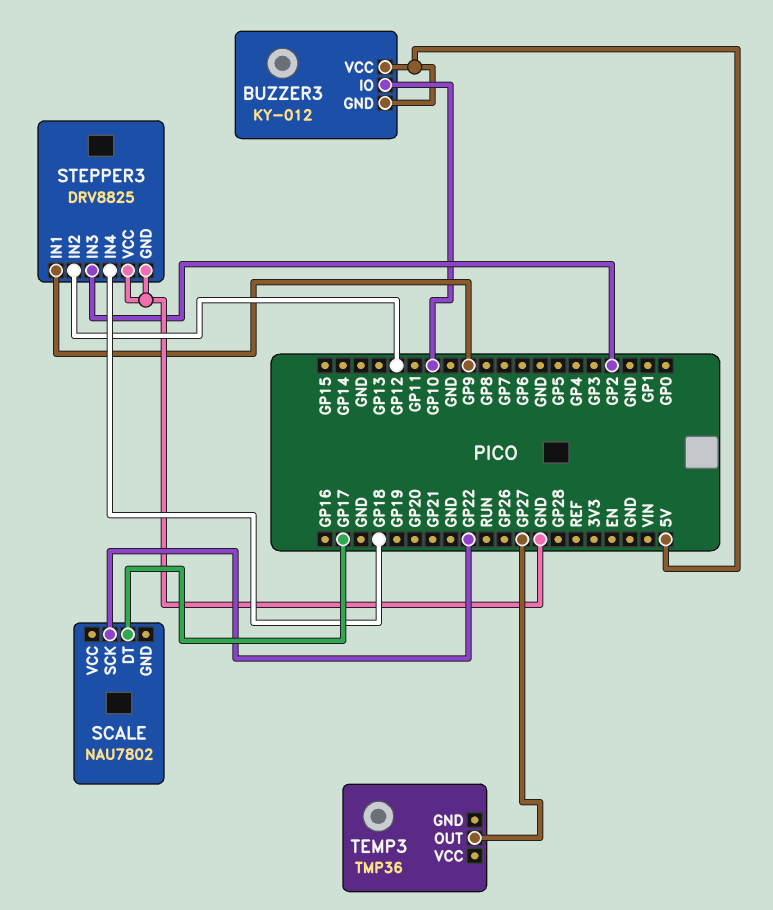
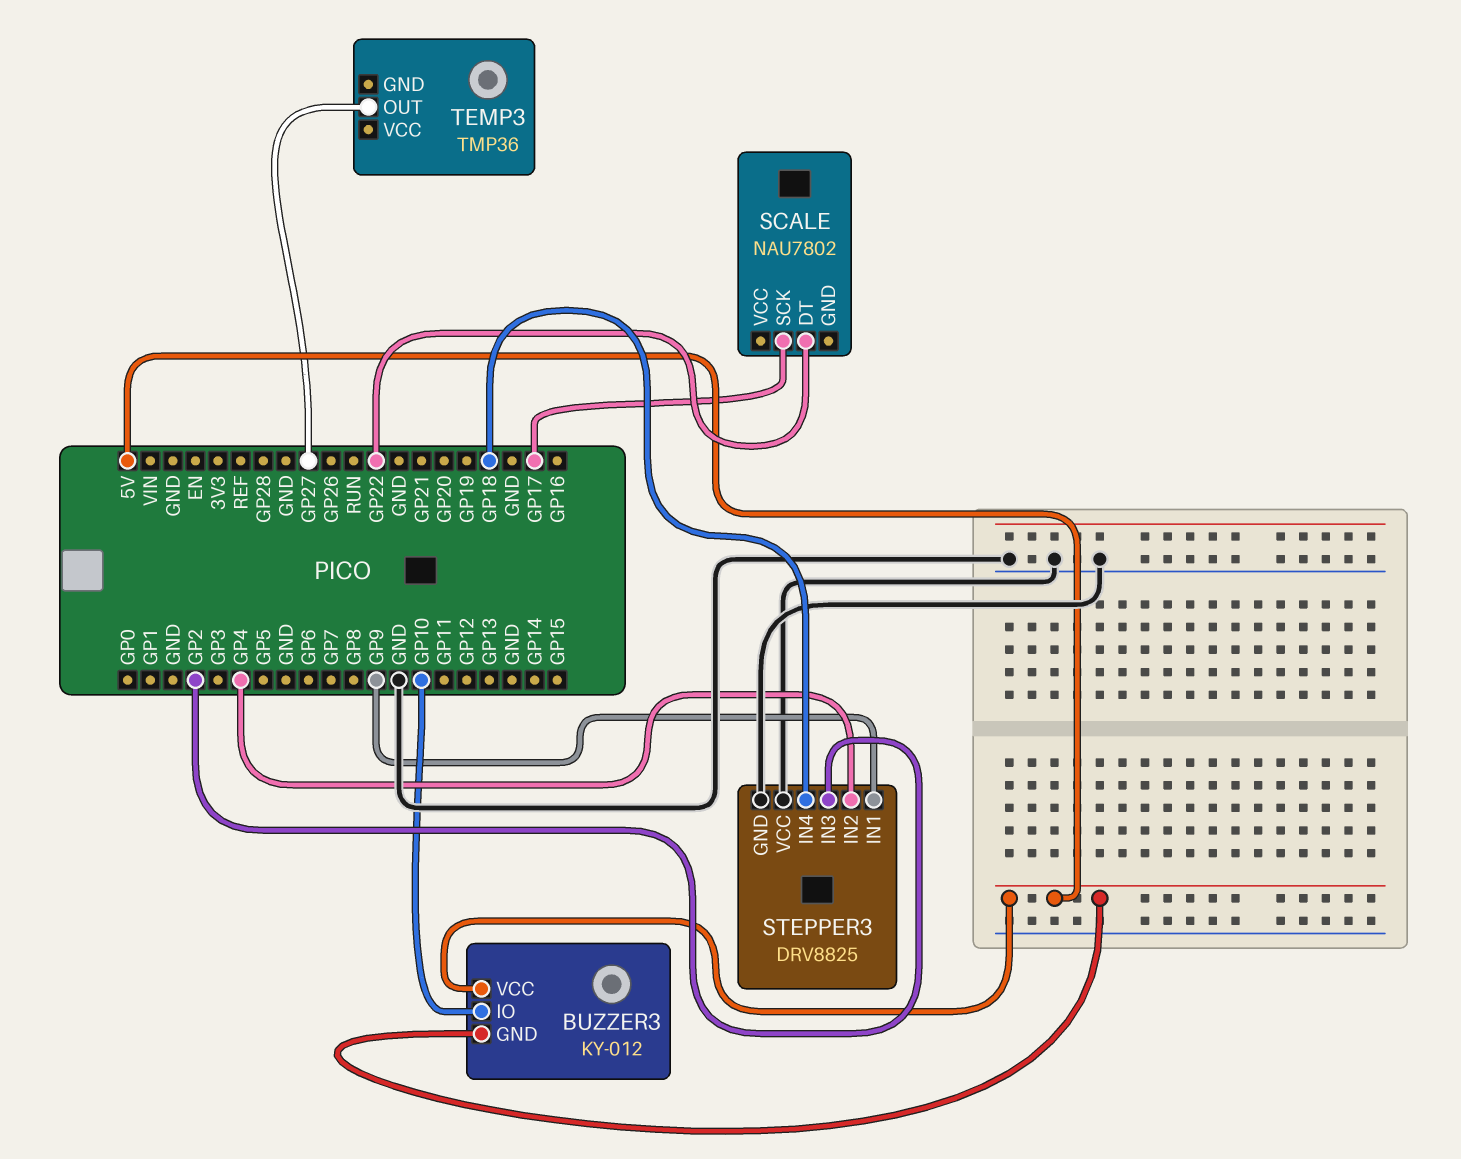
SCALE pin DT: GP17 -> GP22
SCALE pin SCK: GP22 -> GP17
STEPPER3 pin IN2: GP12 -> GP4

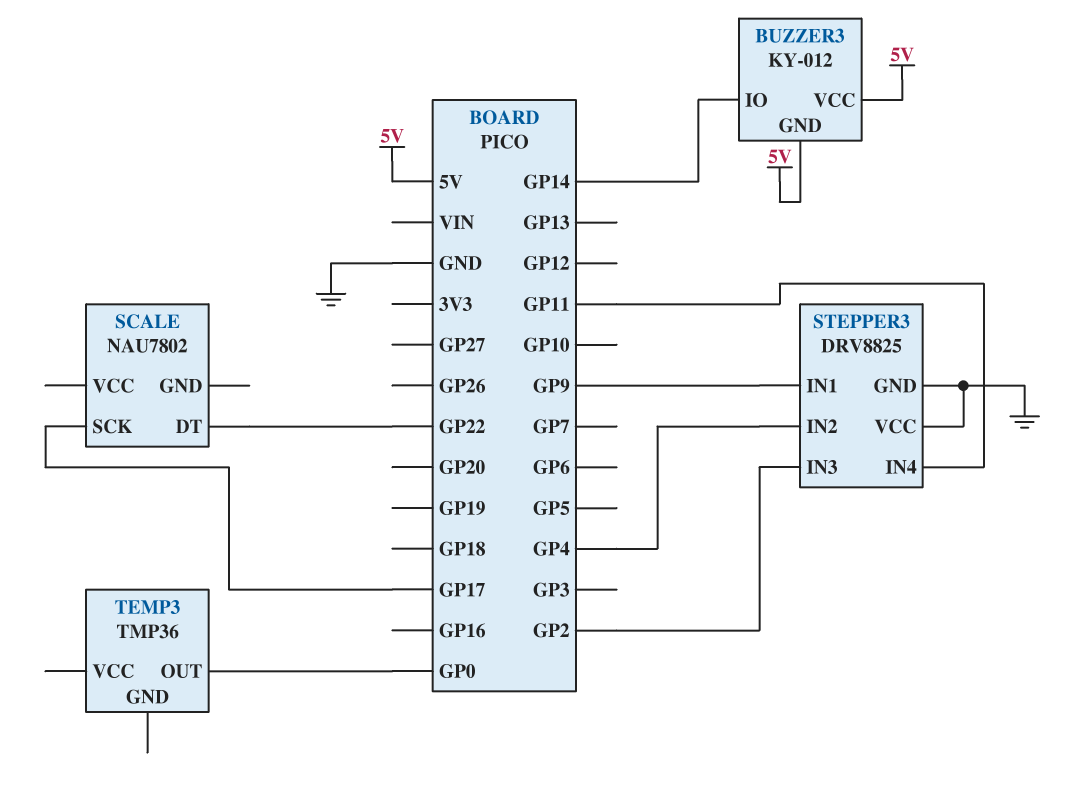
BUZZER3 pin IO: GP10 -> GP14
STEPPER3 pin IN4: GP18 -> GP11
TEMP3 pin OUT: GP27 -> GP0

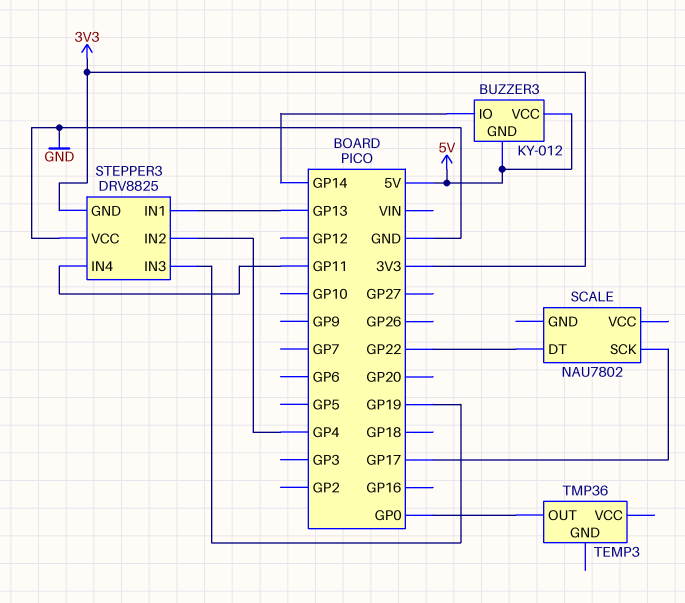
STEPPER3 pin GND: GND -> 3V3
STEPPER3 pin IN1: GP9 -> GP13
STEPPER3 pin IN3: GP2 -> GP19

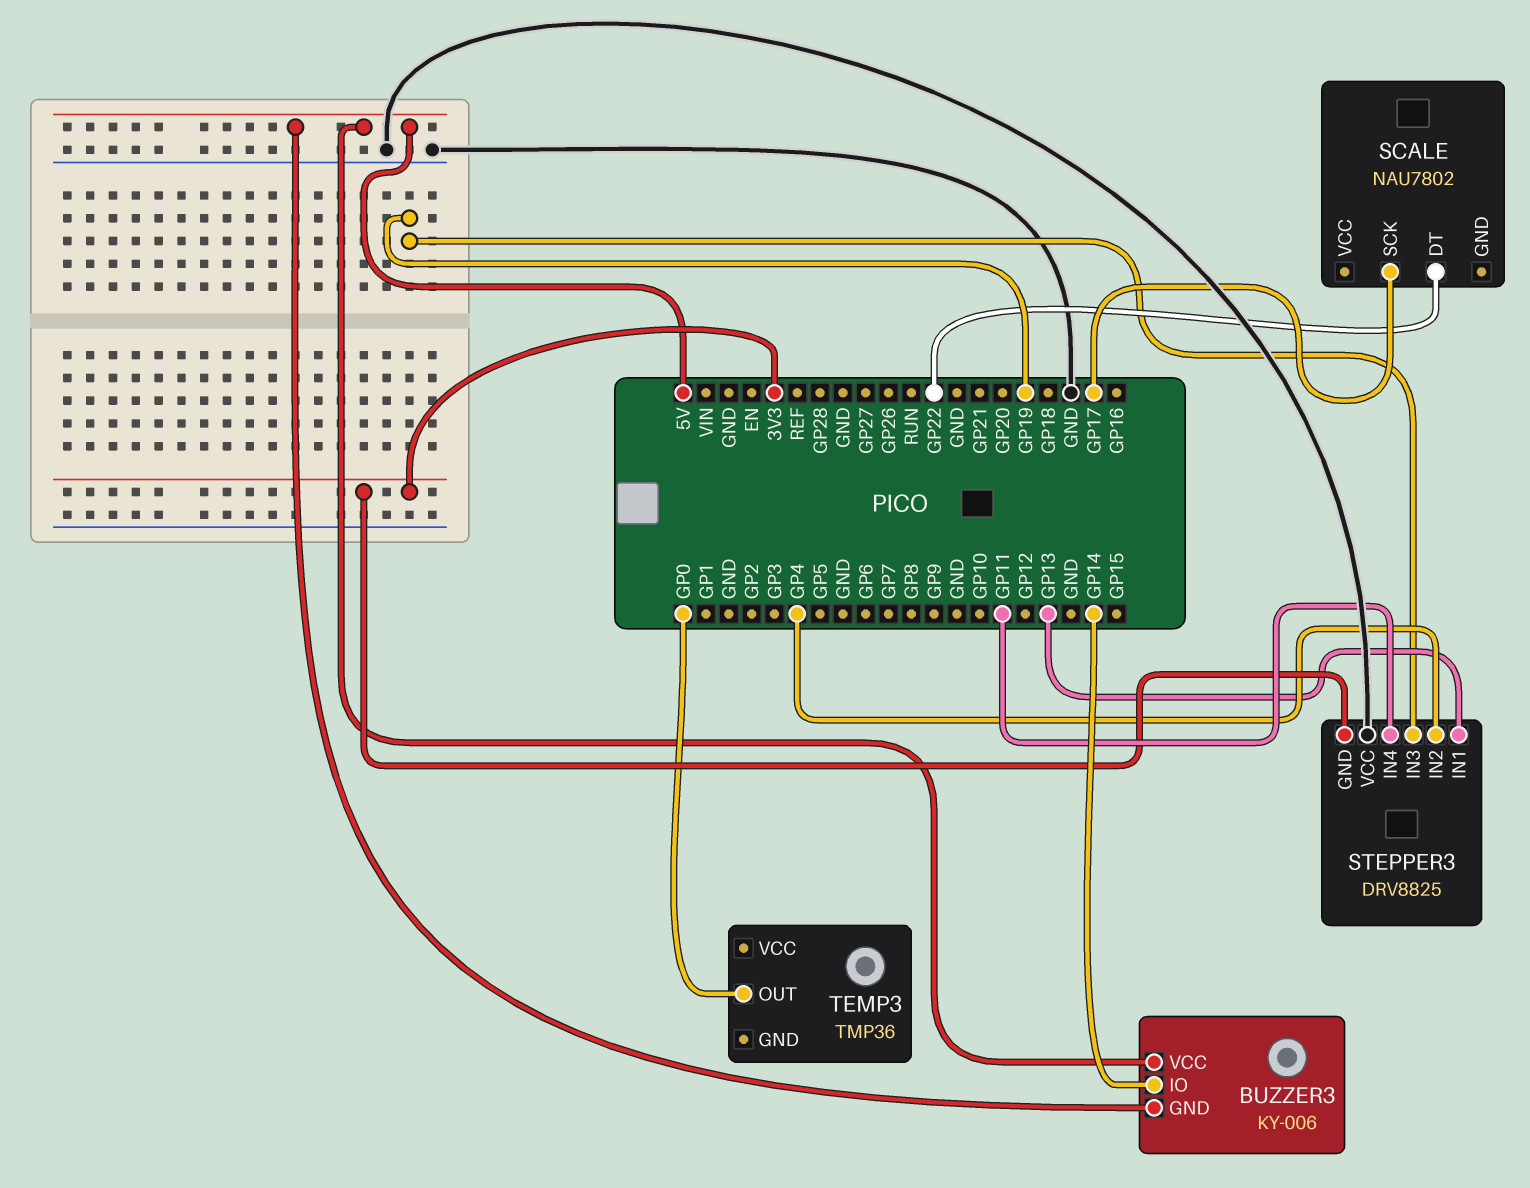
BUZZER3: KY-012 -> KY-006

